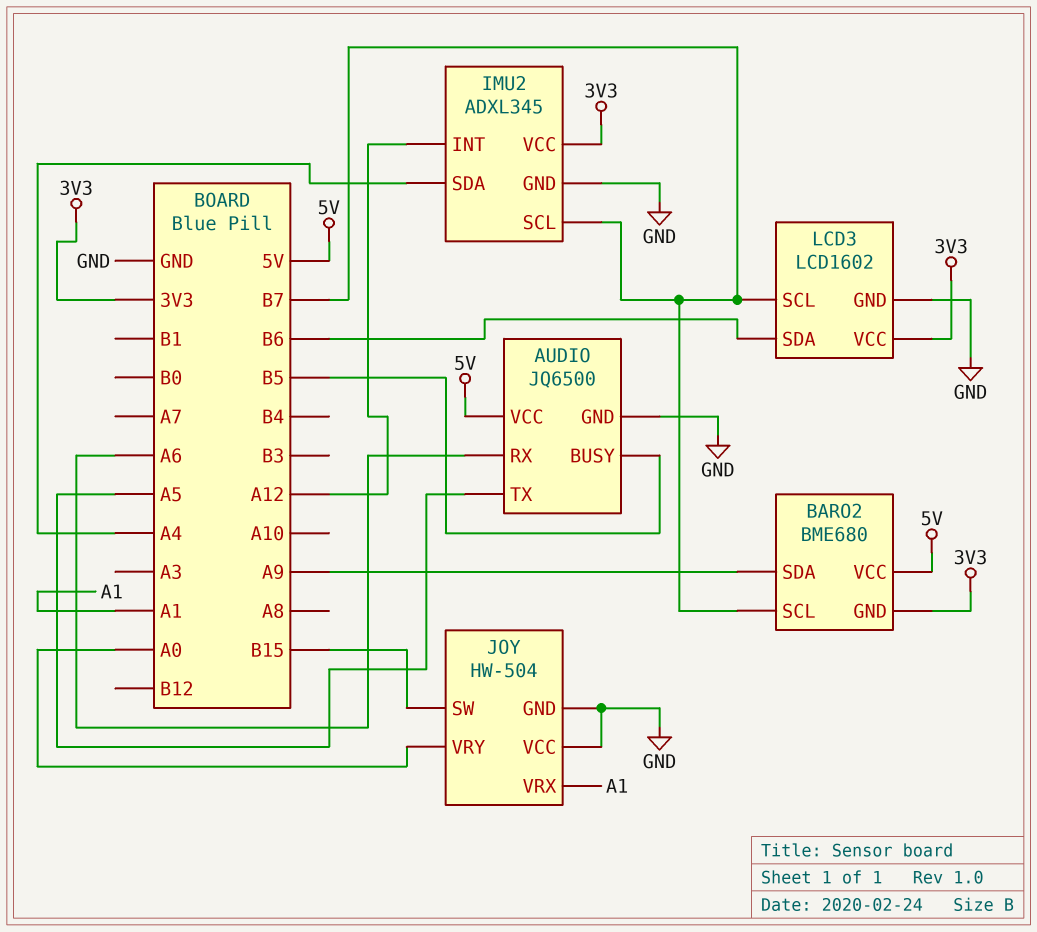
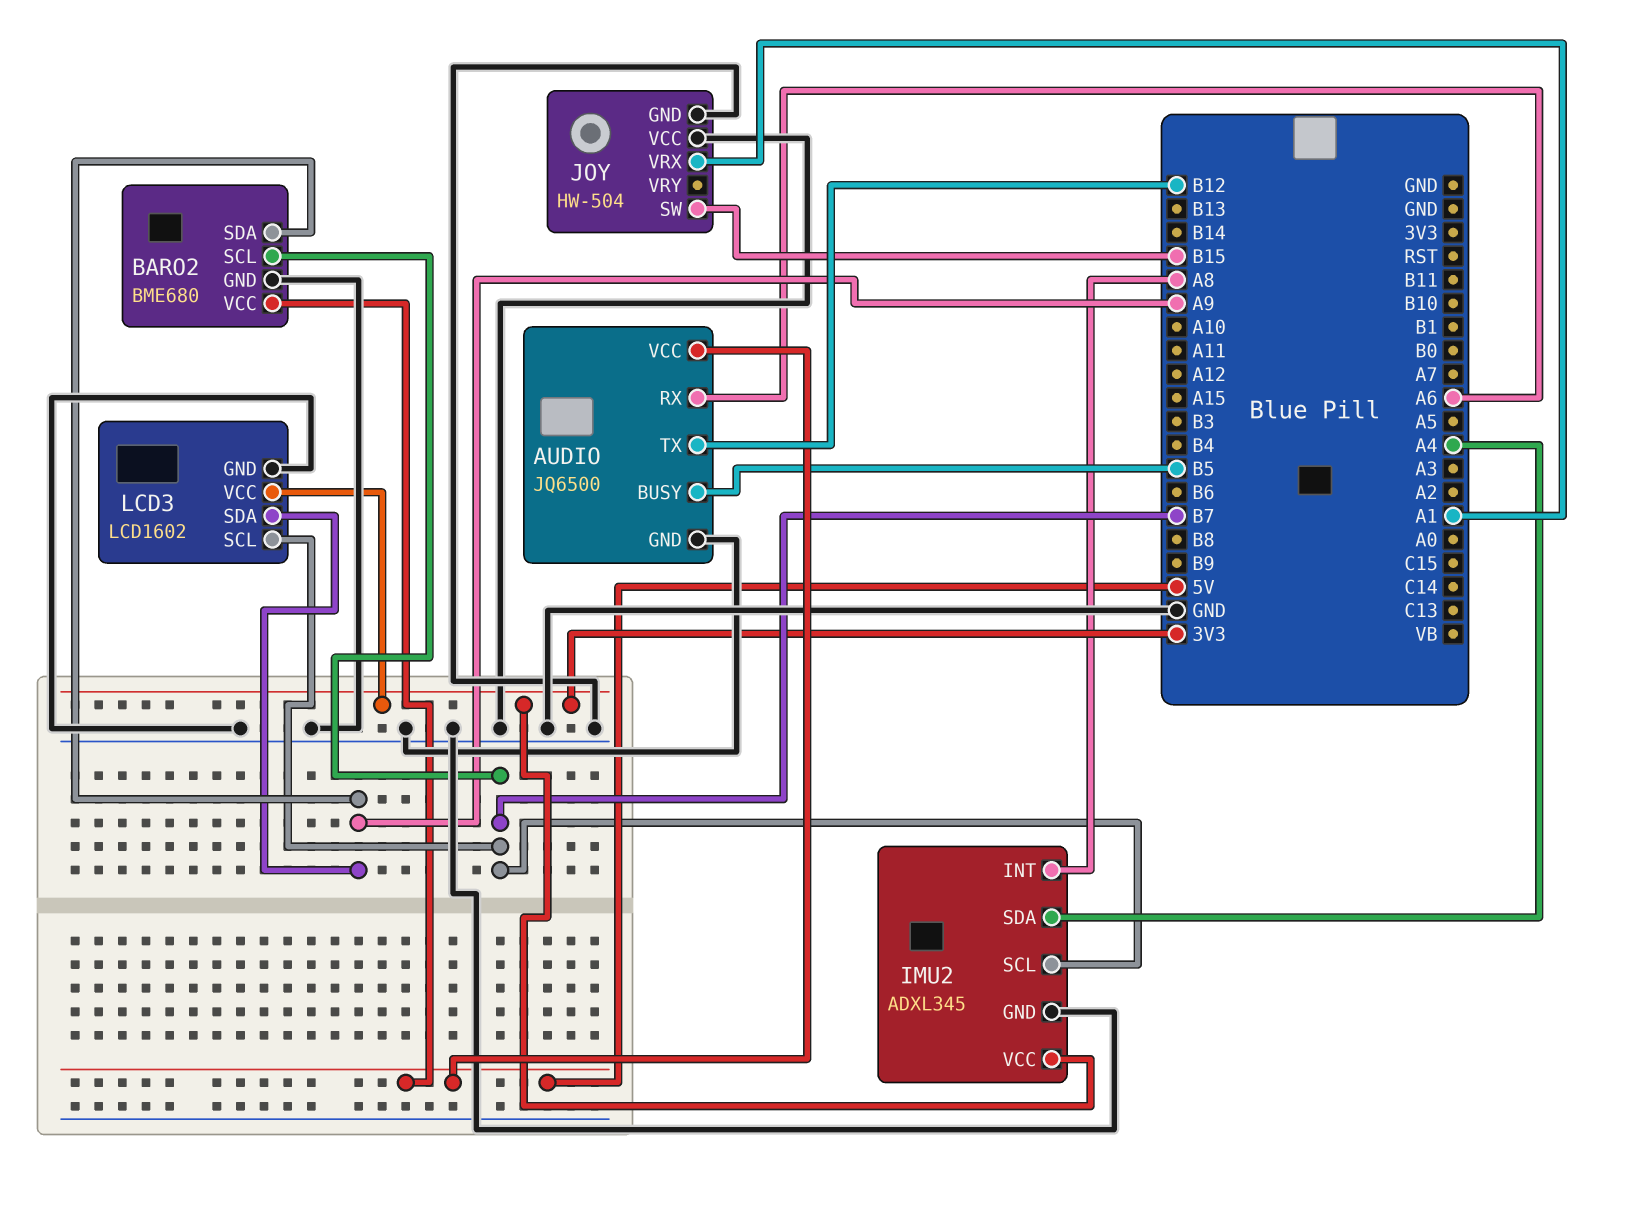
AUDIO pin TX: A5 -> B12
BARO2 pin GND: 3V3 -> GND
IMU2 pin INT: A12 -> A8
JOY pin VRY: A0 -> none
LCD3 pin SDA: B6 -> A9

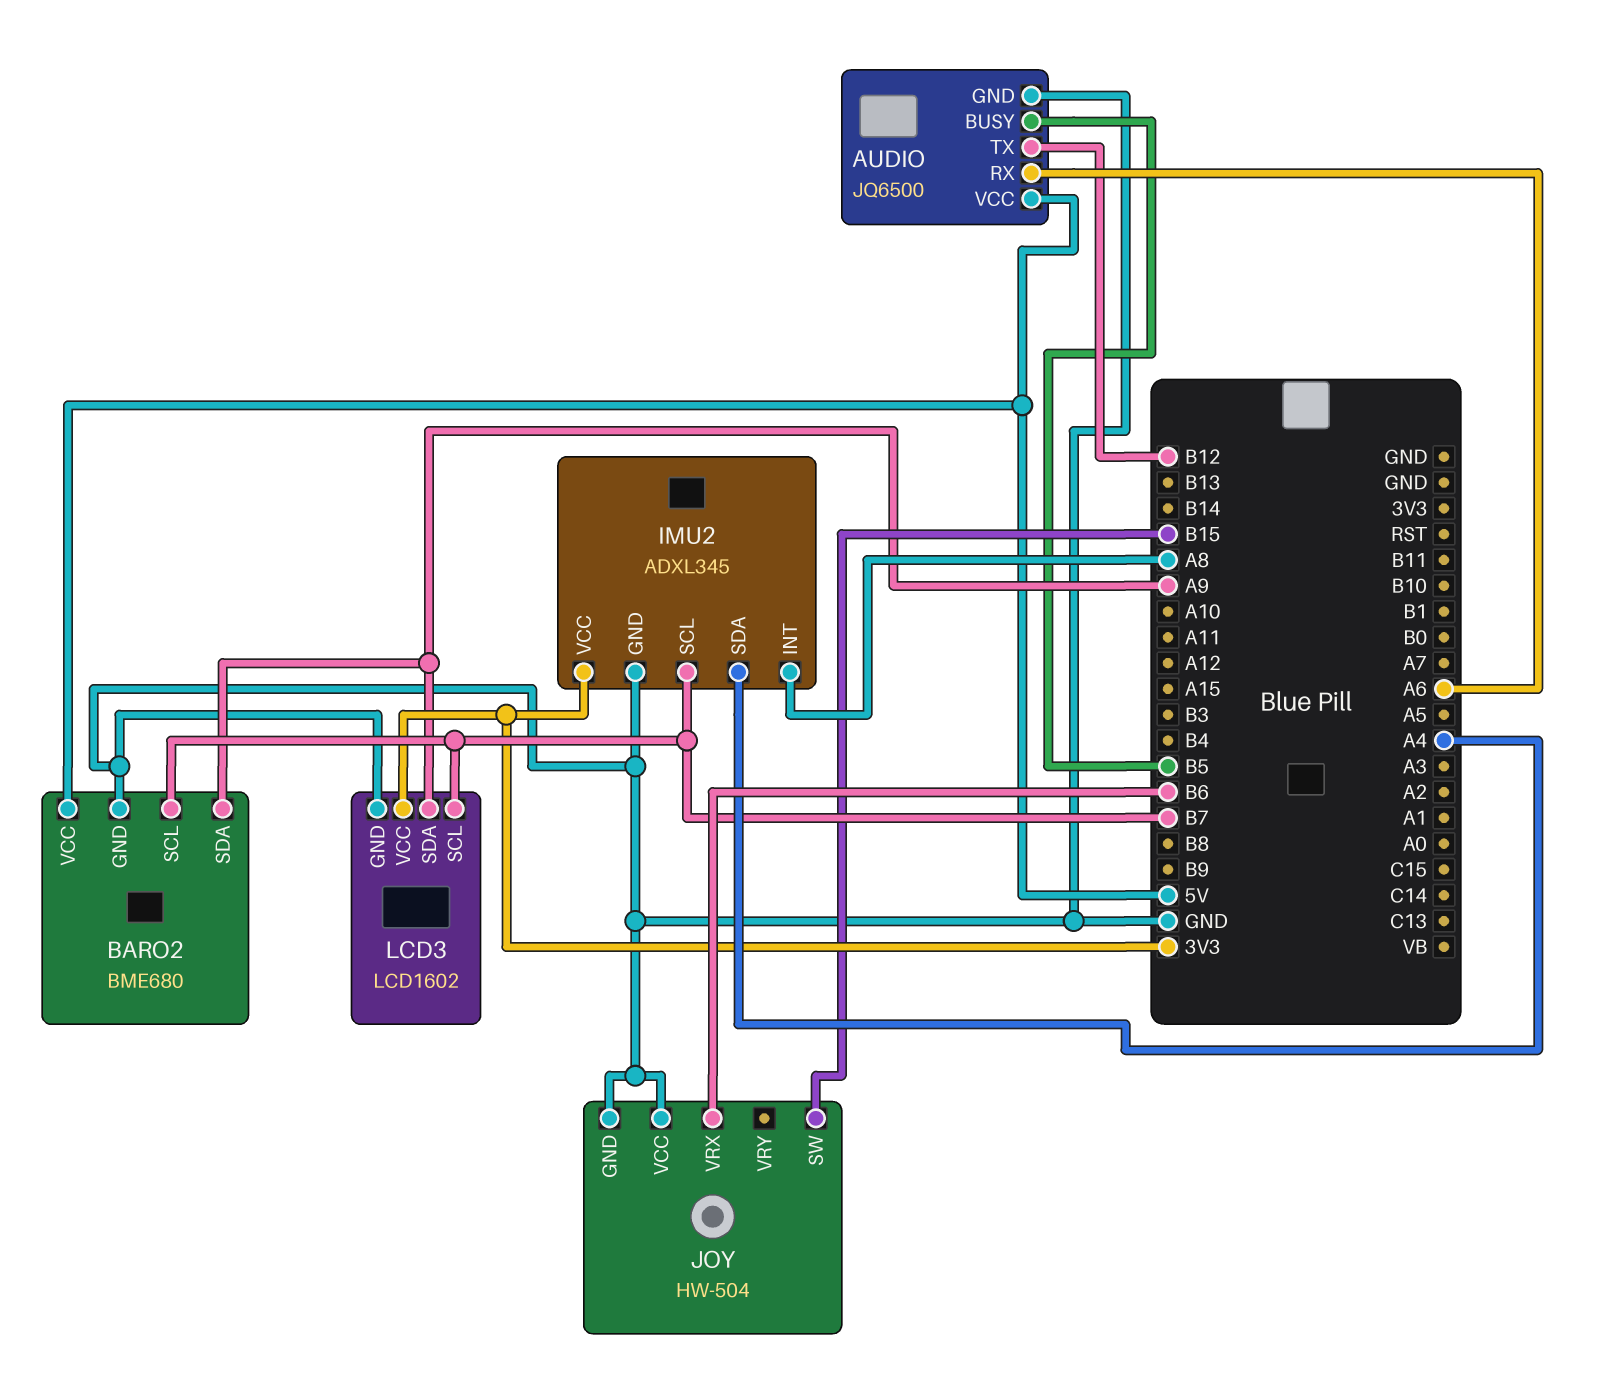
JOY pin VRX: A1 -> B6

